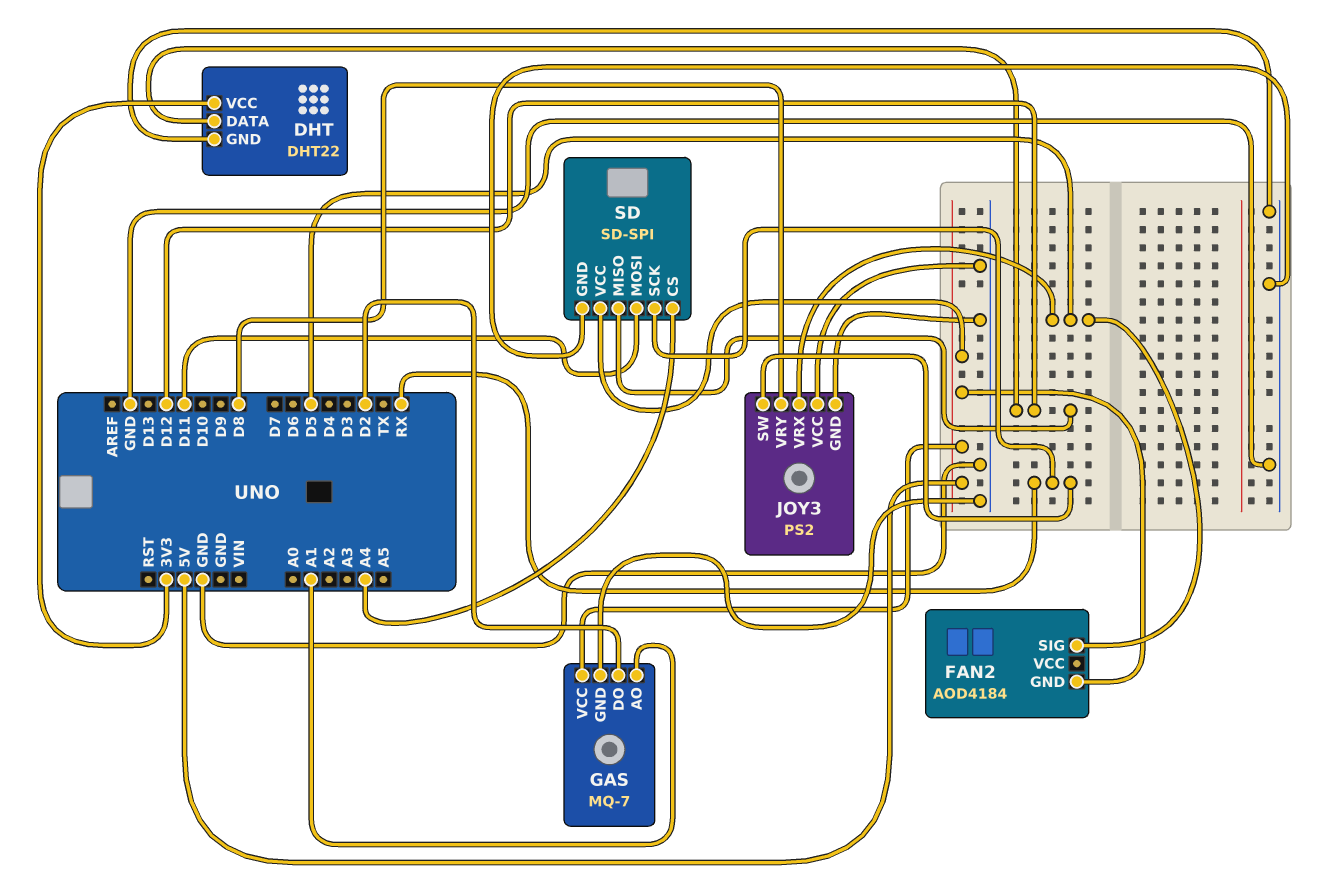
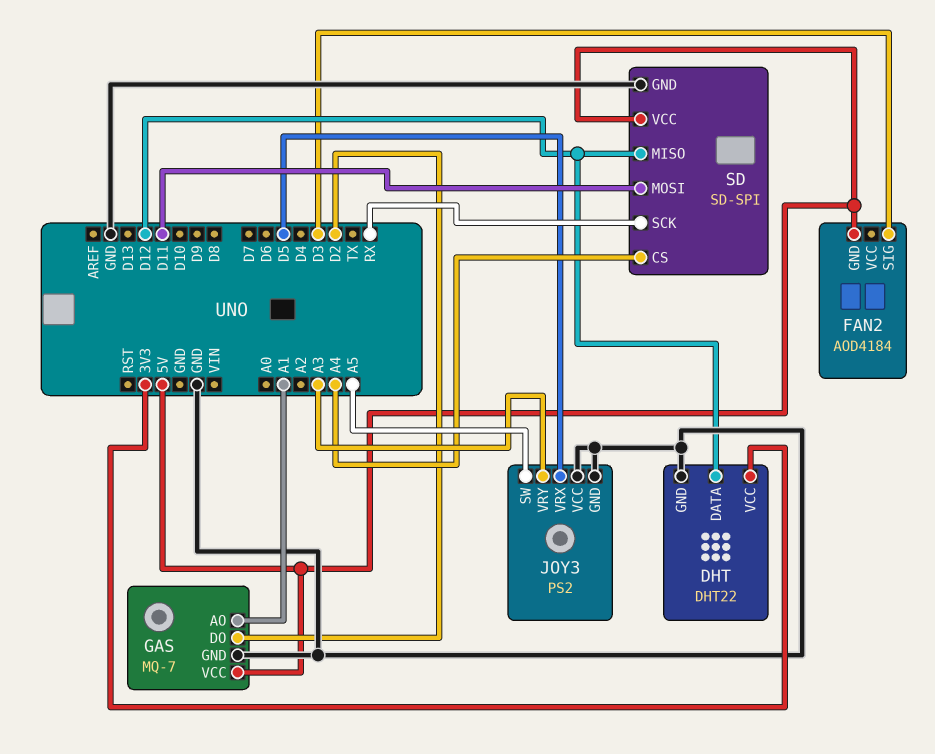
FAN2 pin SIG: D5 -> D3
JOY3 pin SW: RX -> A5
JOY3 pin VRY: D8 -> A3

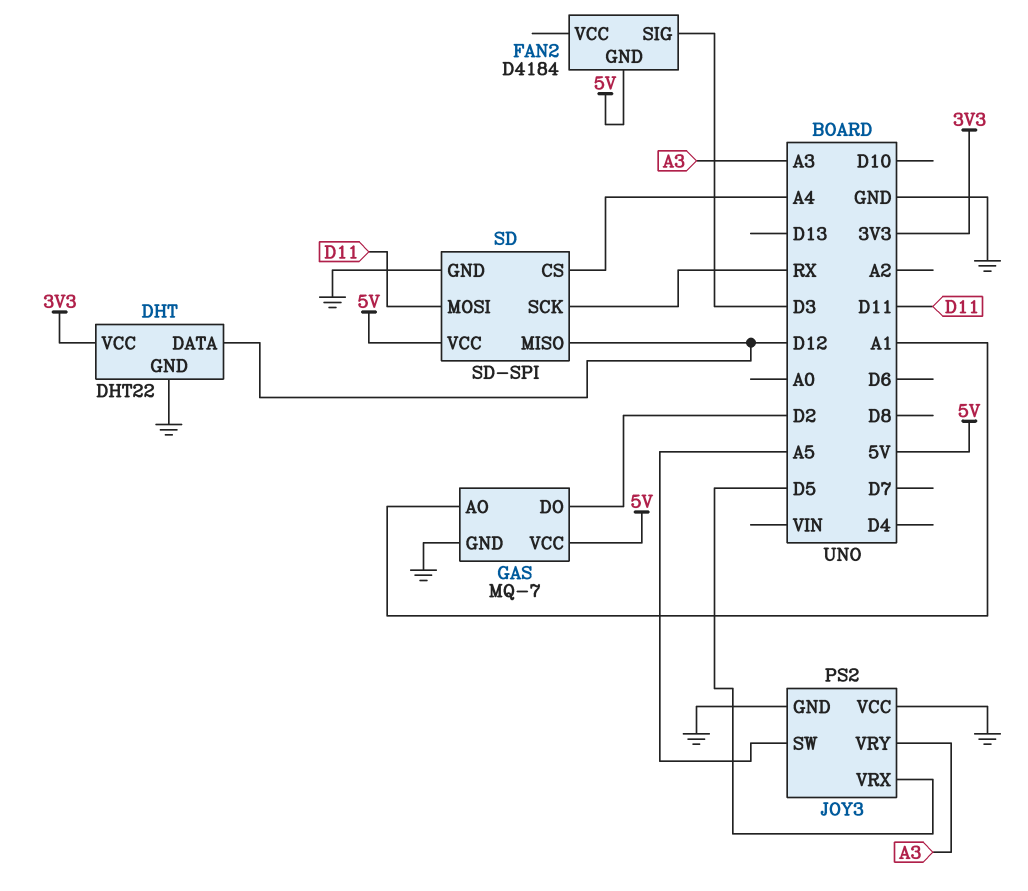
FAN2: AOD4184 -> D4184

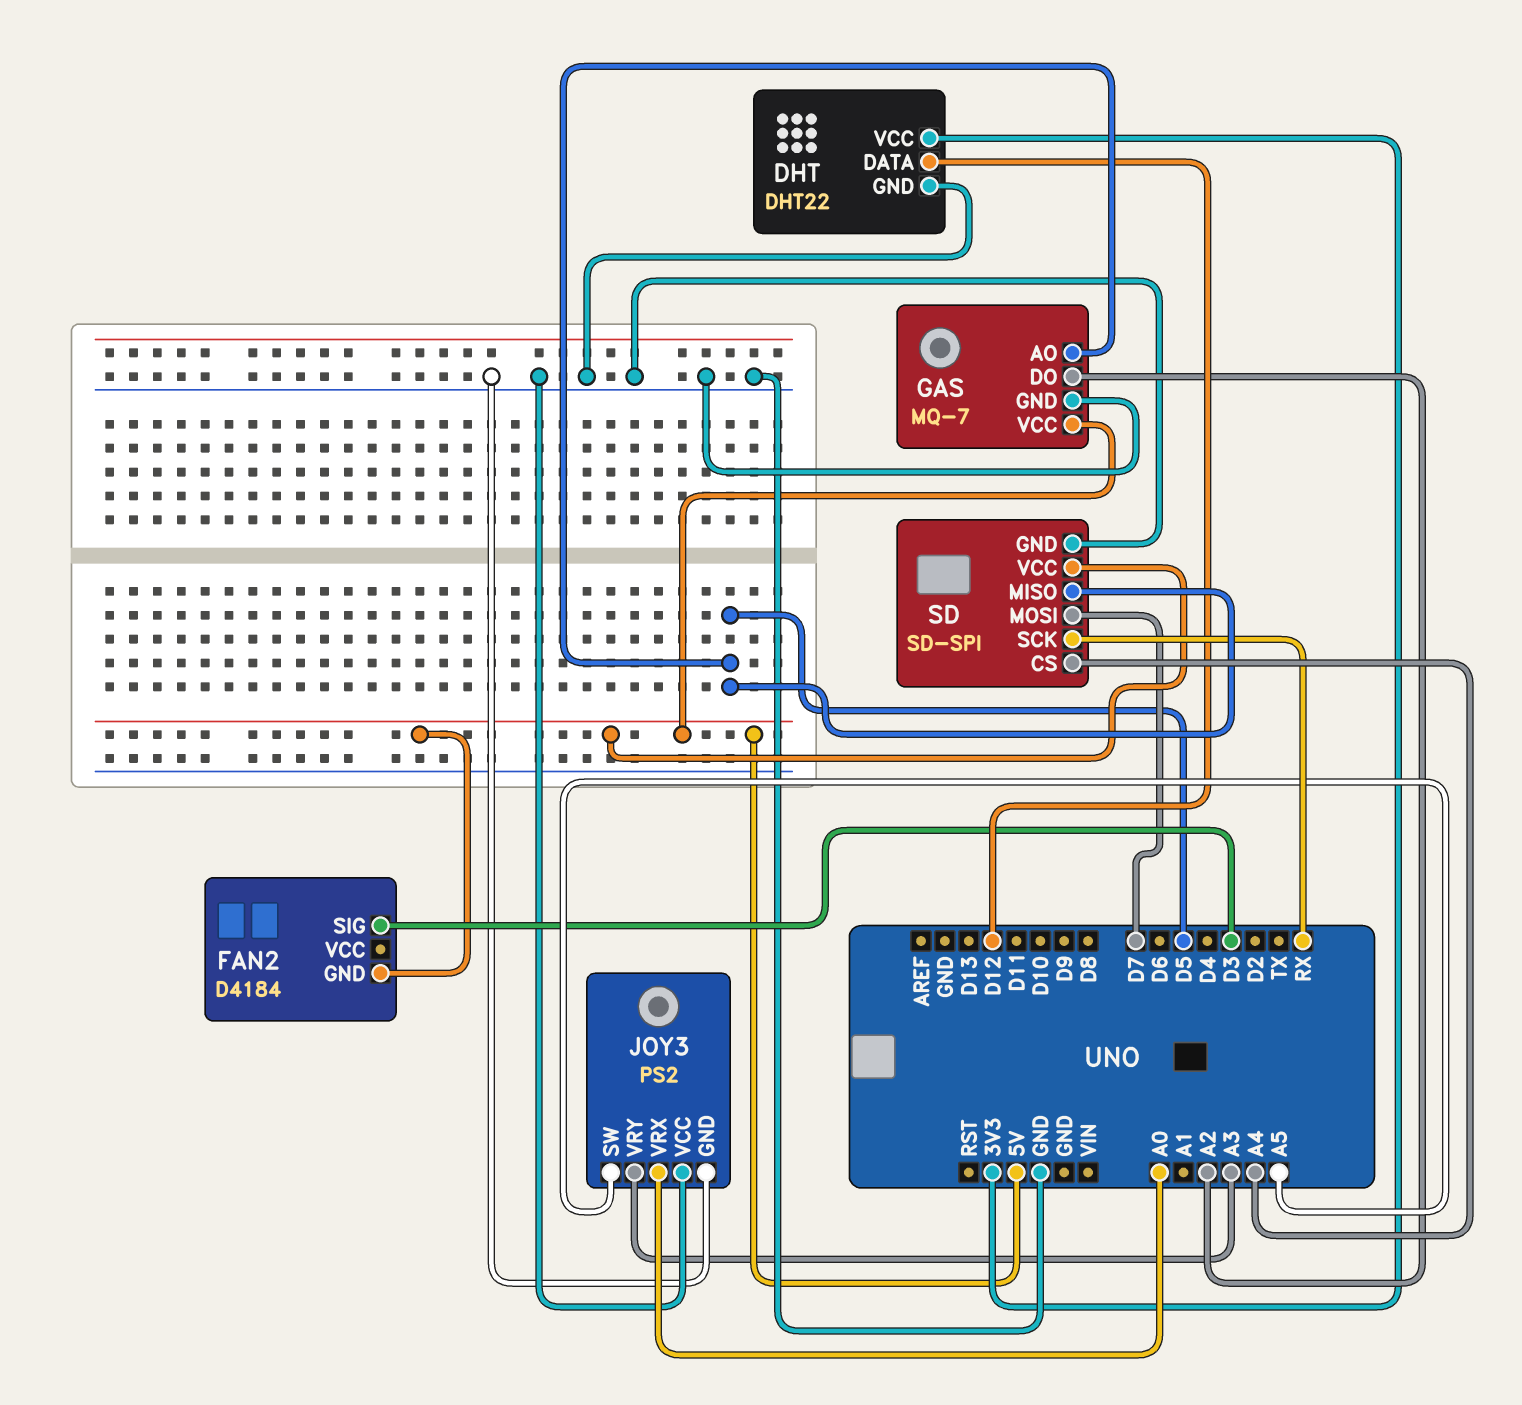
GAS pin AO: A1 -> D5
GAS pin DO: D2 -> A2
JOY3 pin VRX: D5 -> A0
SD pin MISO: D12 -> D5
SD pin MOSI: D11 -> D7

